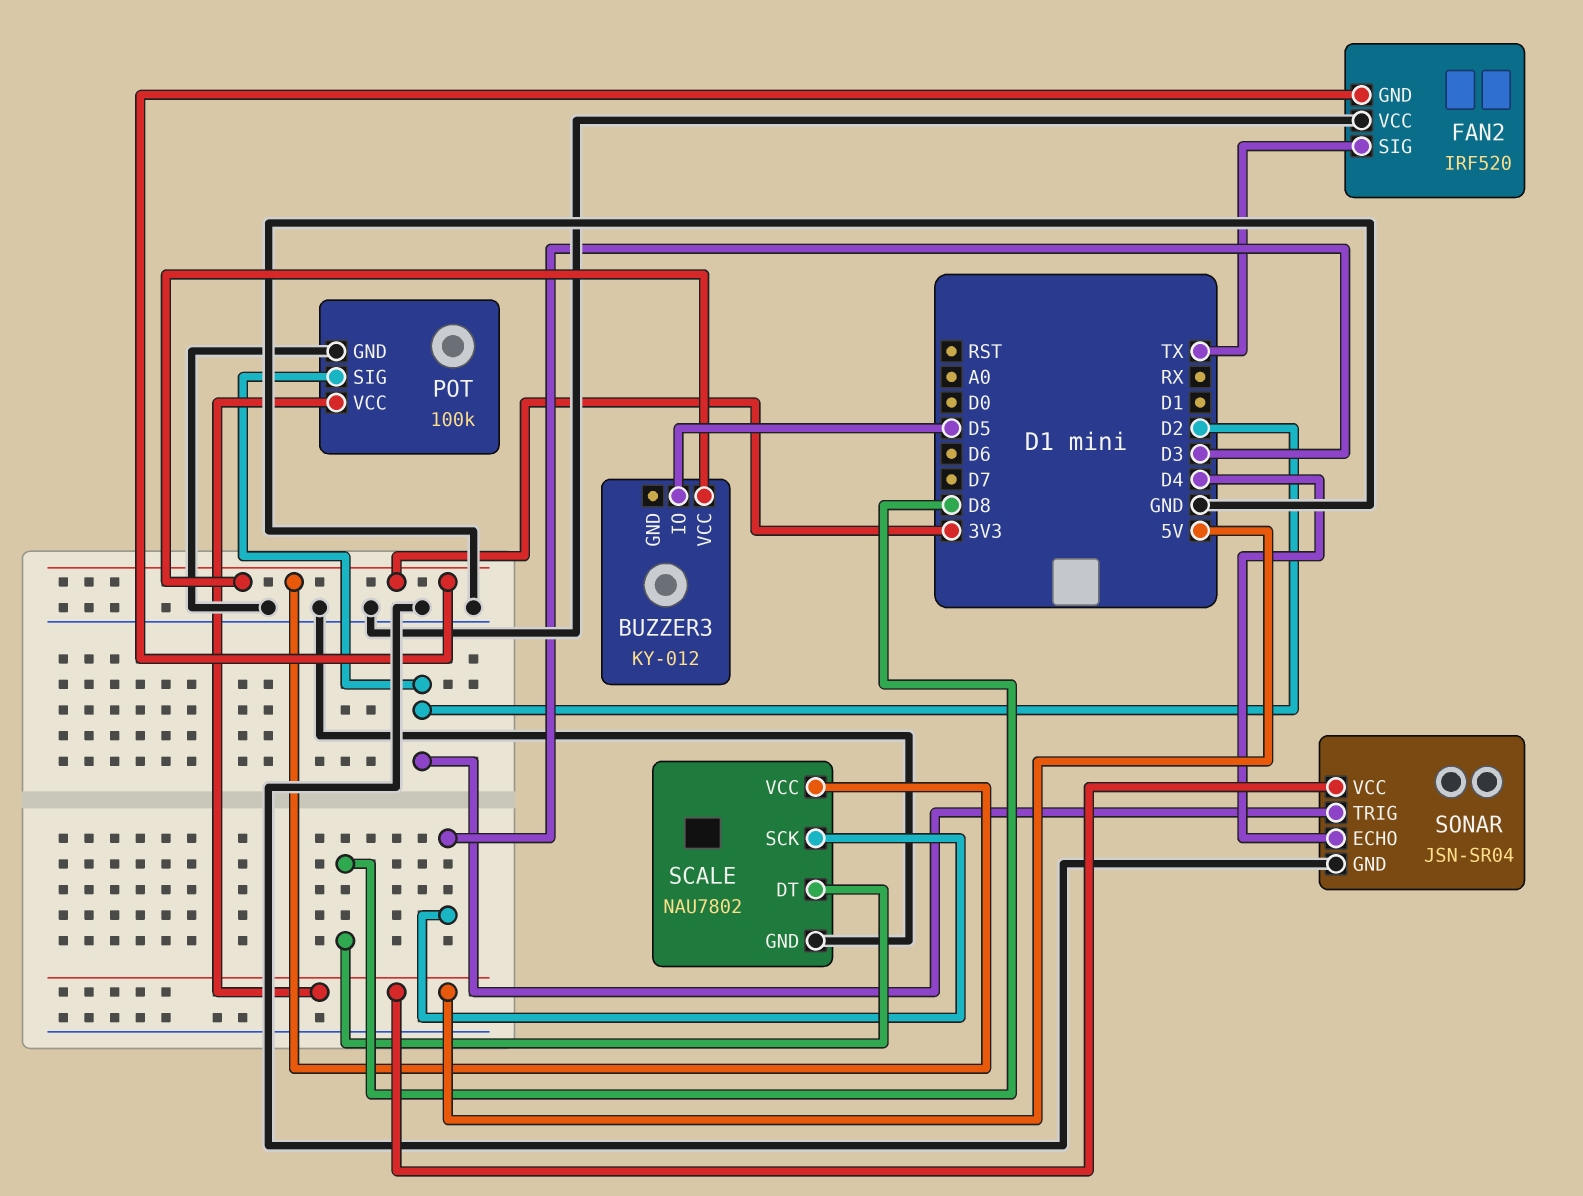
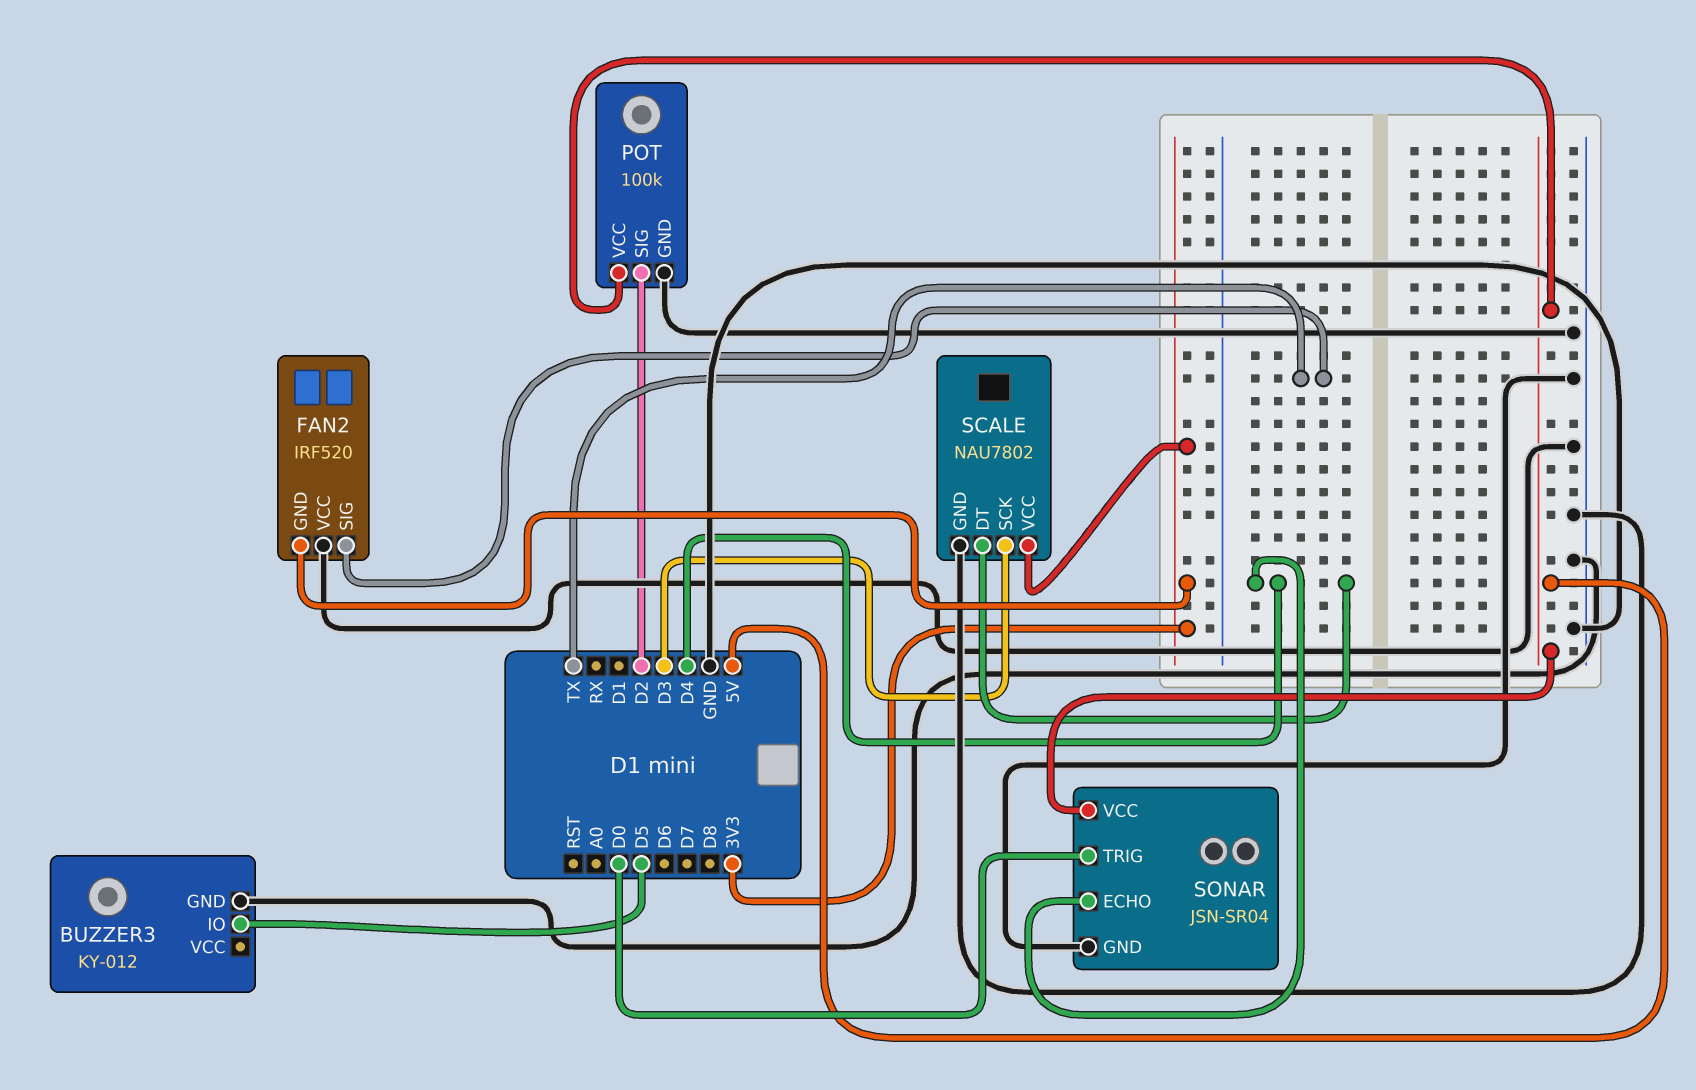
BUZZER3 pin GND: none -> GND
BUZZER3 pin VCC: 3V3 -> none
SCALE pin DT: D8 -> D4
SONAR pin TRIG: D2 -> D0

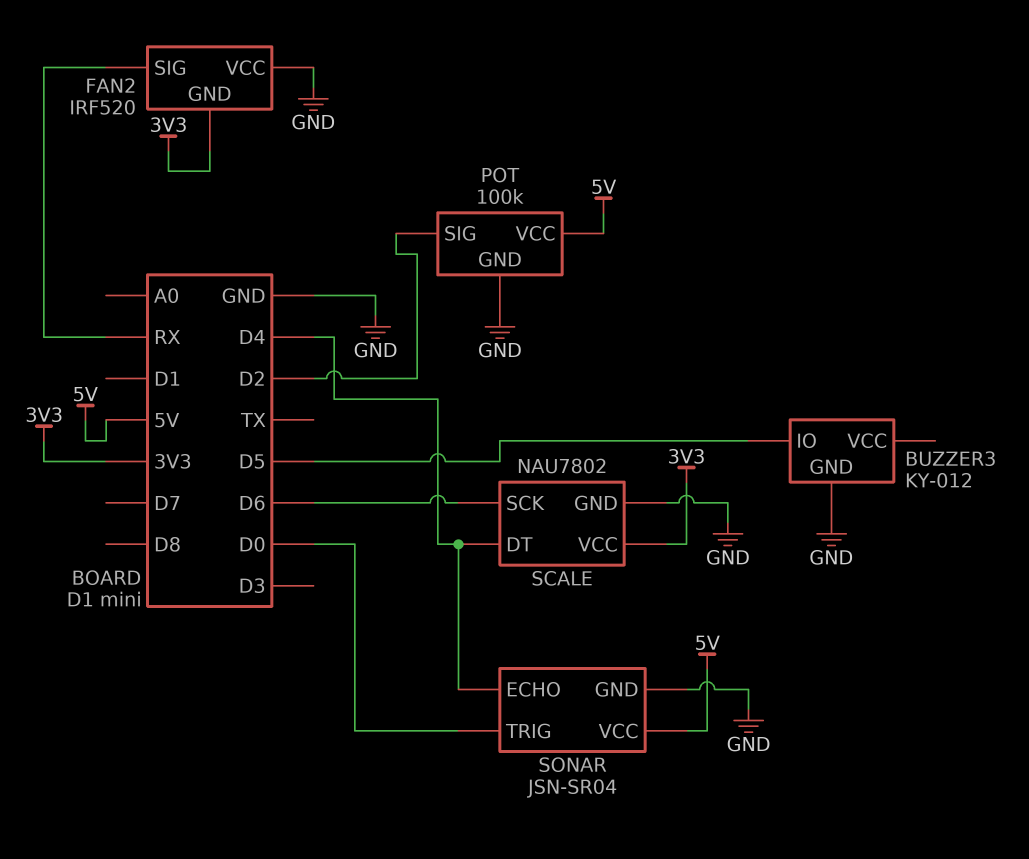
FAN2 pin SIG: TX -> RX
SCALE pin SCK: D3 -> D6

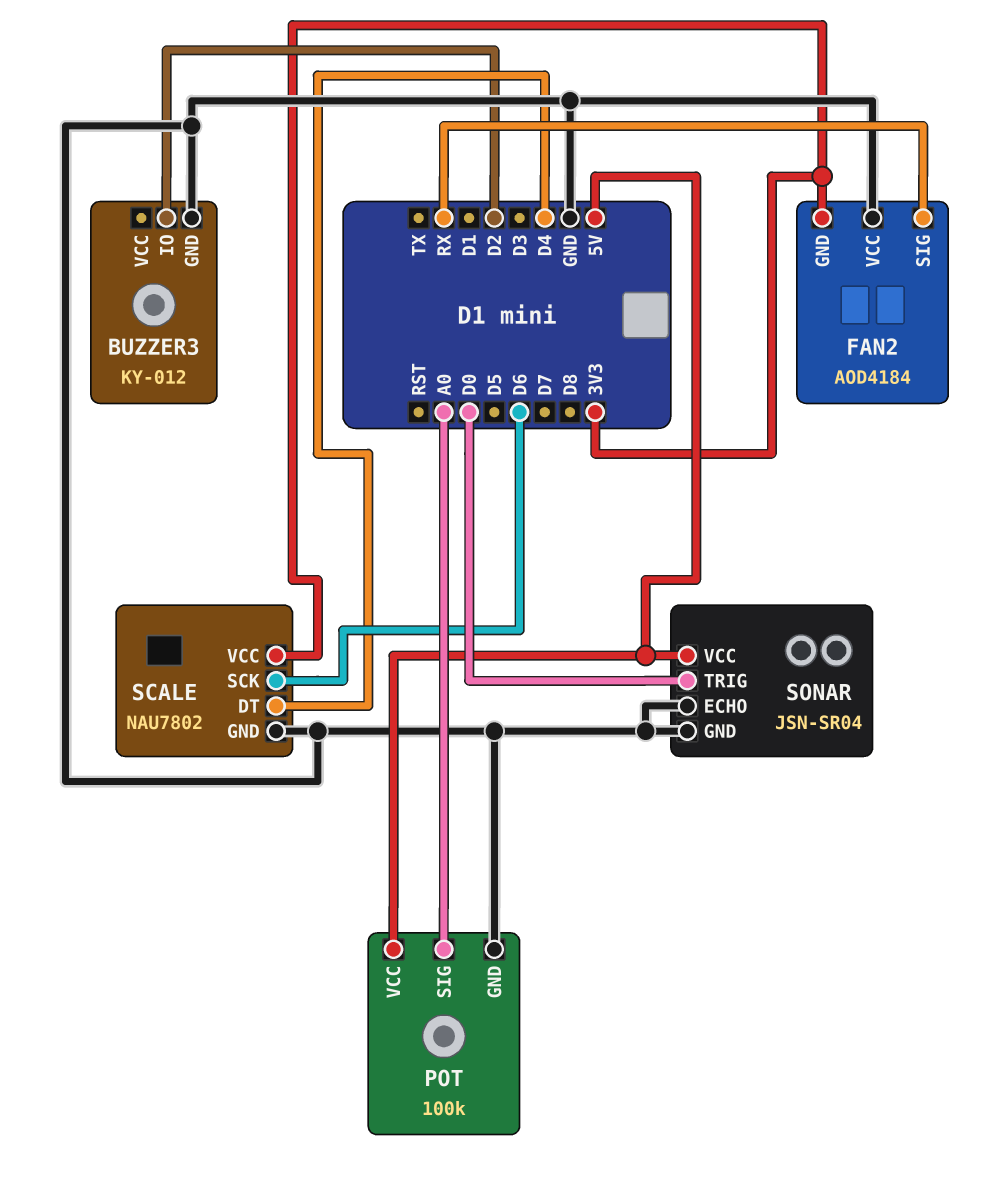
BUZZER3 pin IO: D5 -> D2
FAN2: IRF520 -> AOD4184
POT pin SIG: D2 -> A0
SONAR pin ECHO: D4 -> GND

